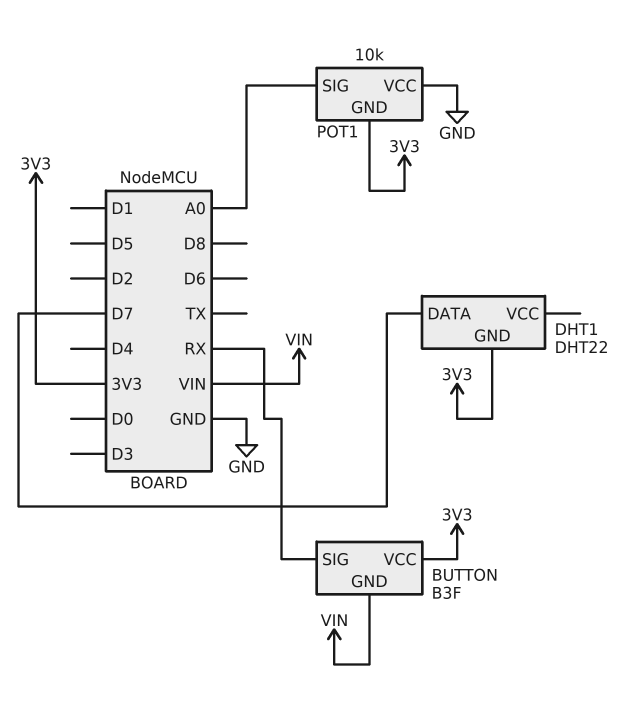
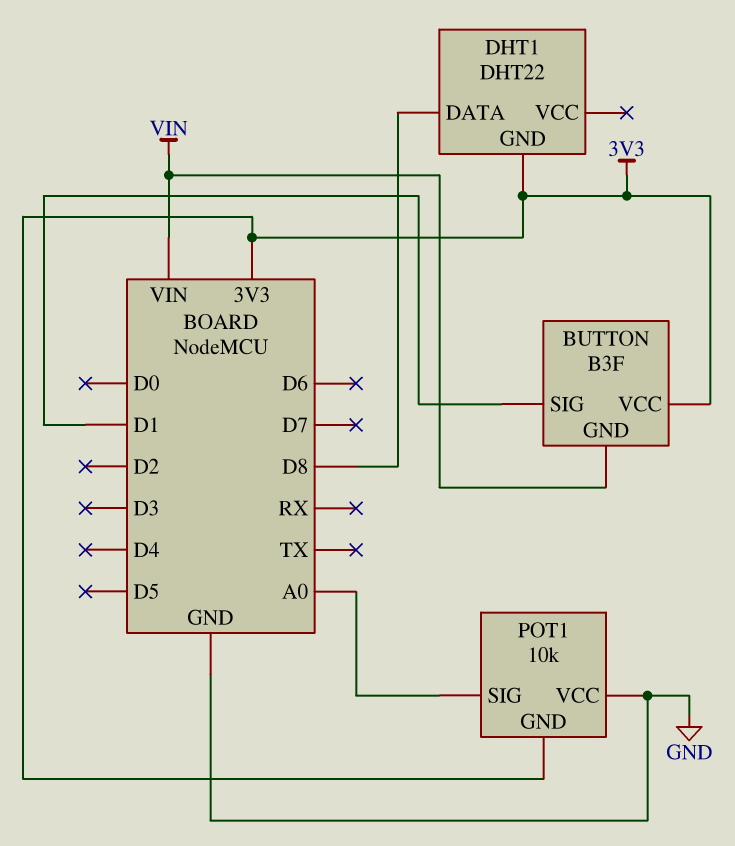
BUTTON pin SIG: RX -> D1
DHT1 pin DATA: D7 -> D8

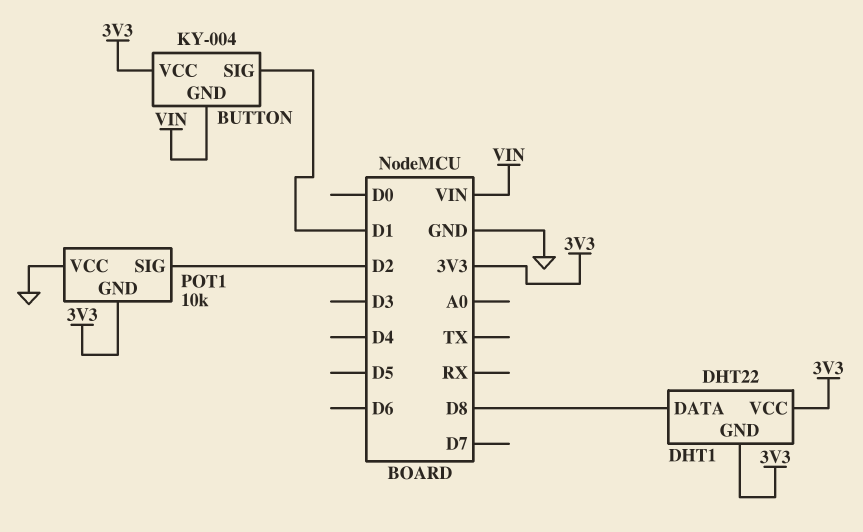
BUTTON: B3F -> KY-004
DHT1 pin VCC: none -> 3V3
POT1 pin SIG: A0 -> D2

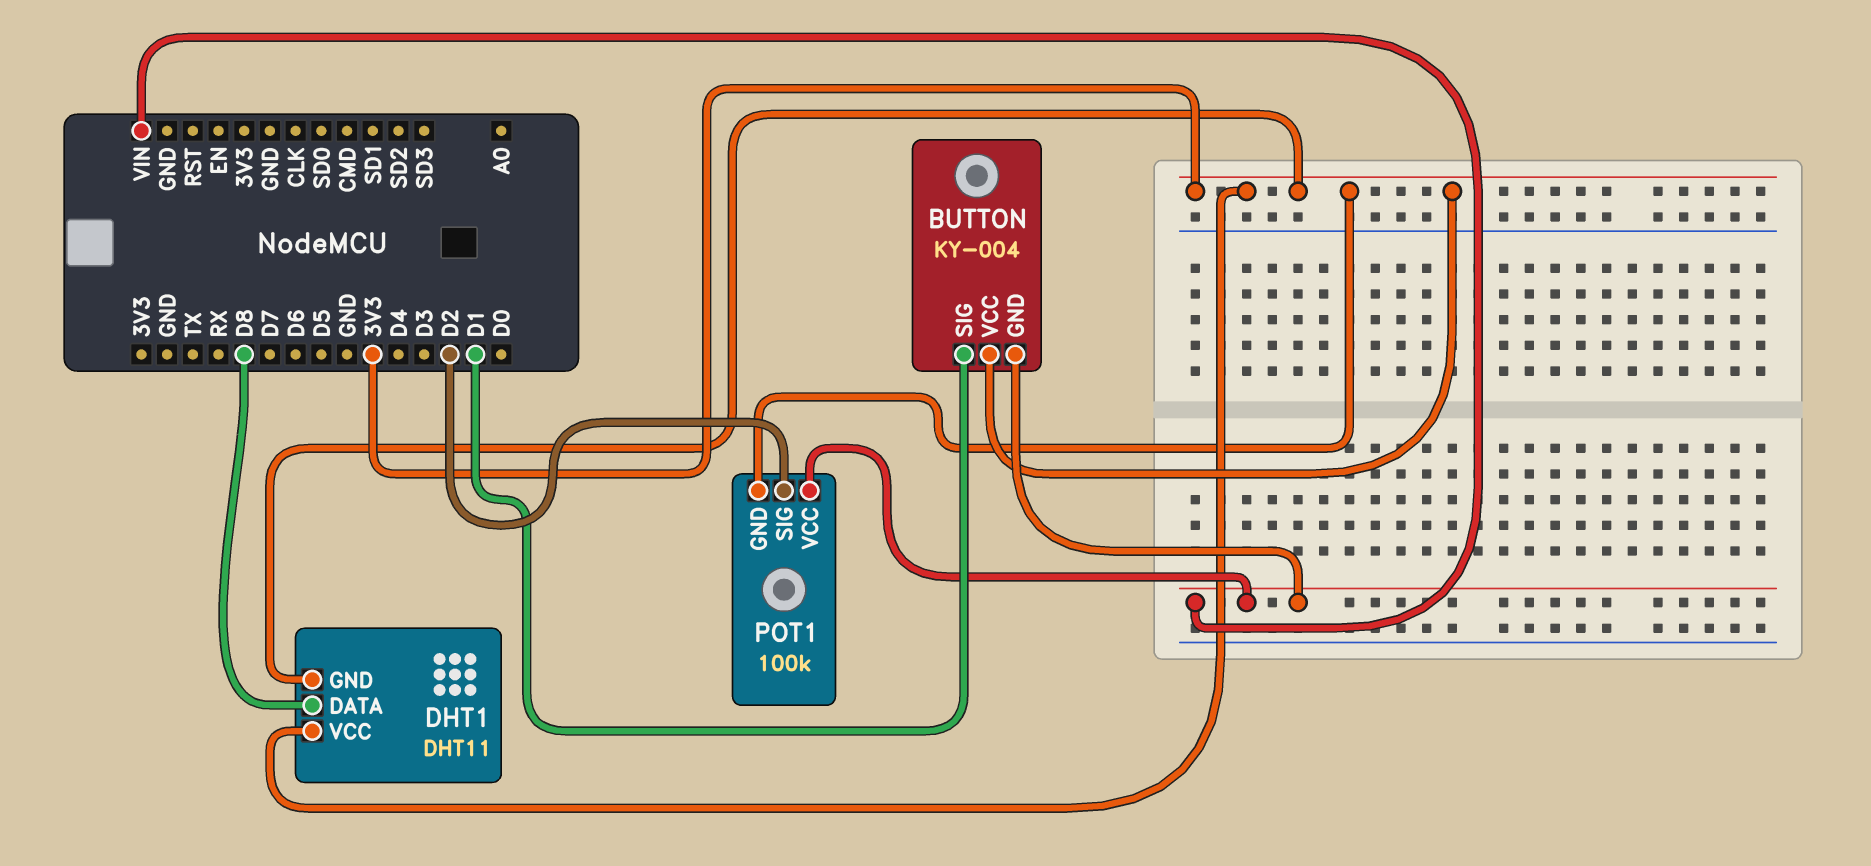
DHT1: DHT22 -> DHT11
POT1: 10k -> 100k
POT1 pin VCC: GND -> VIN

